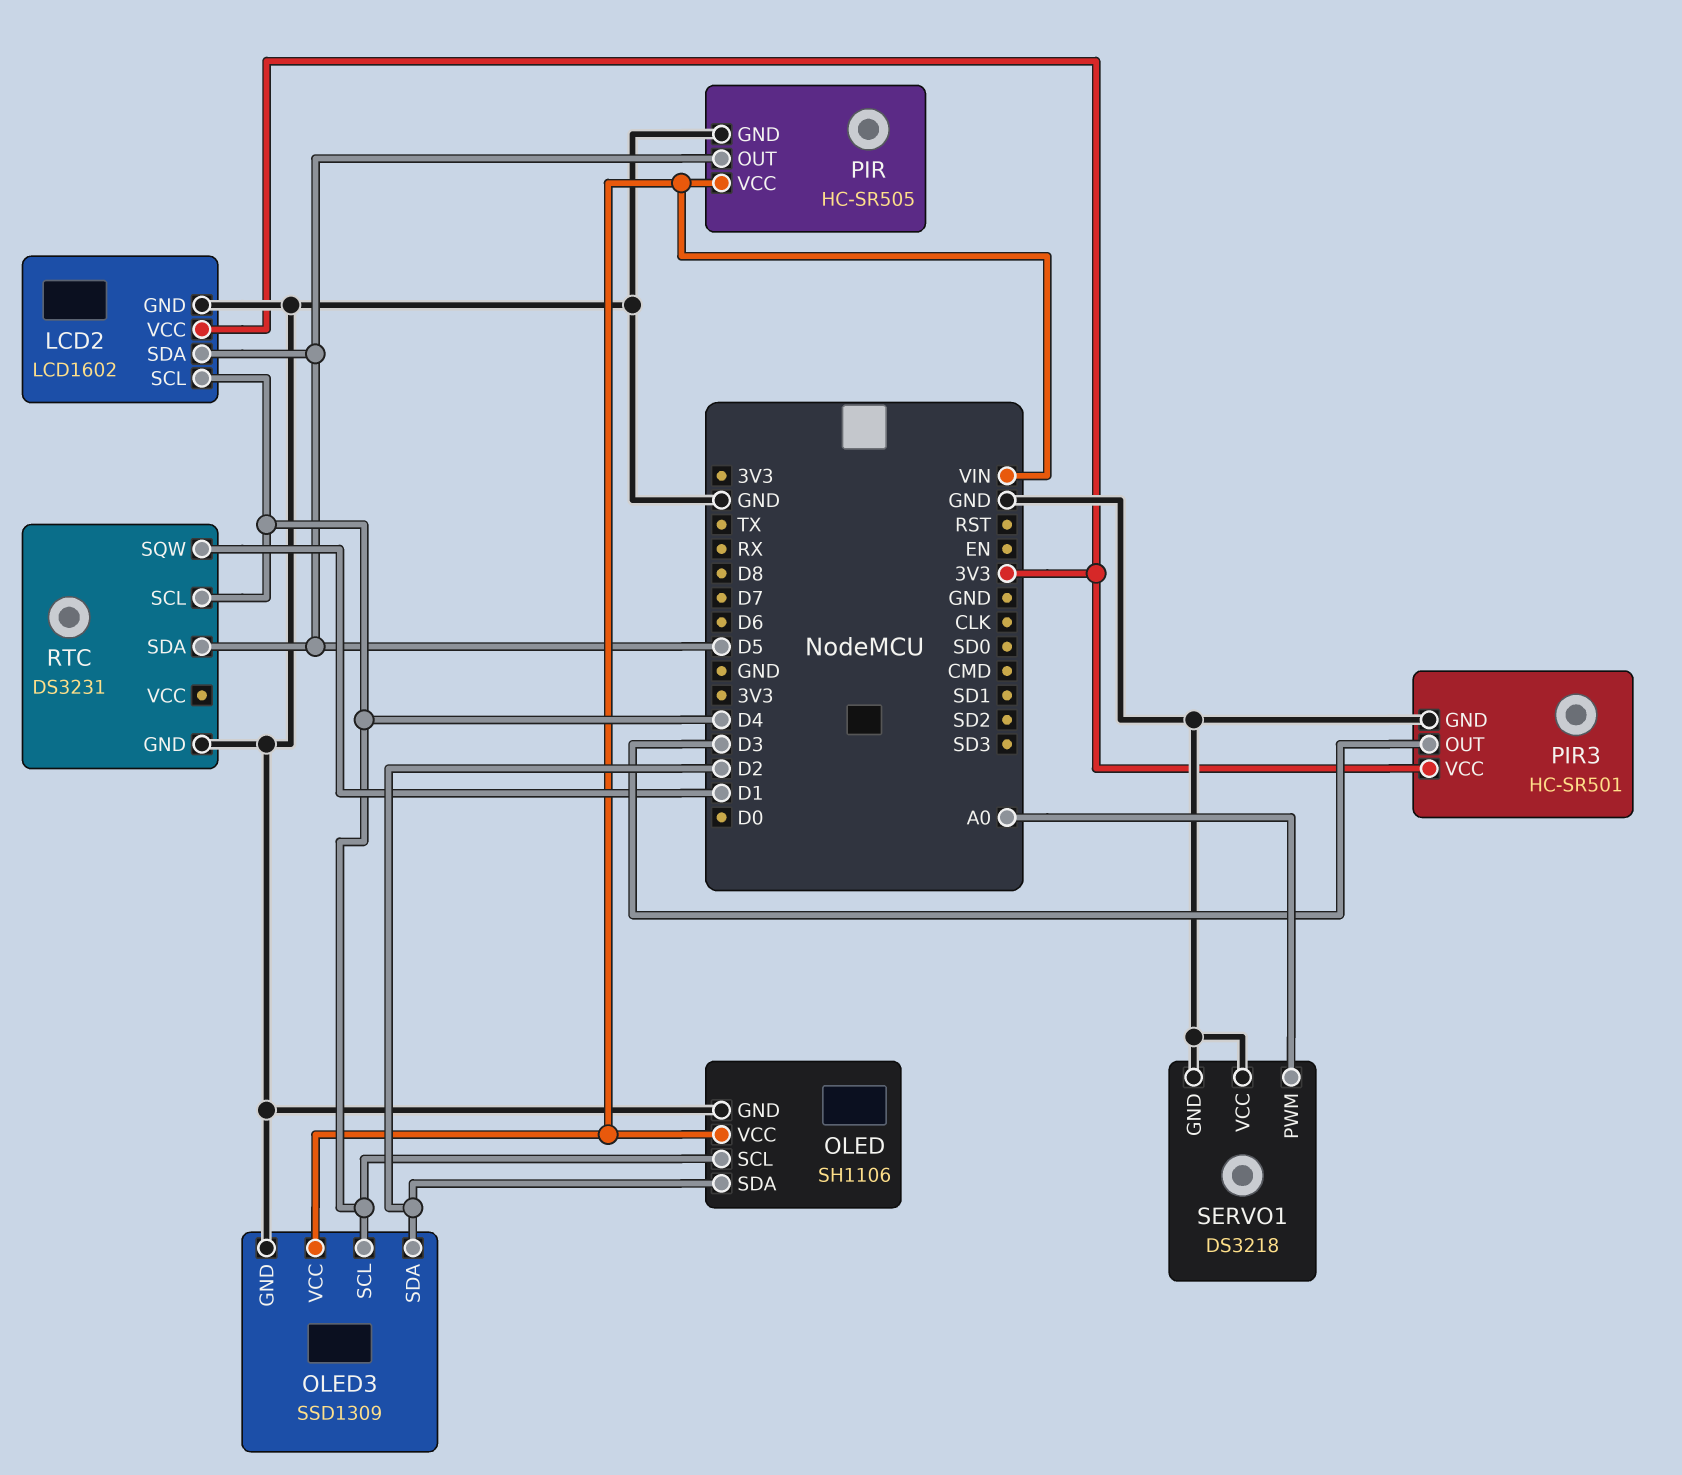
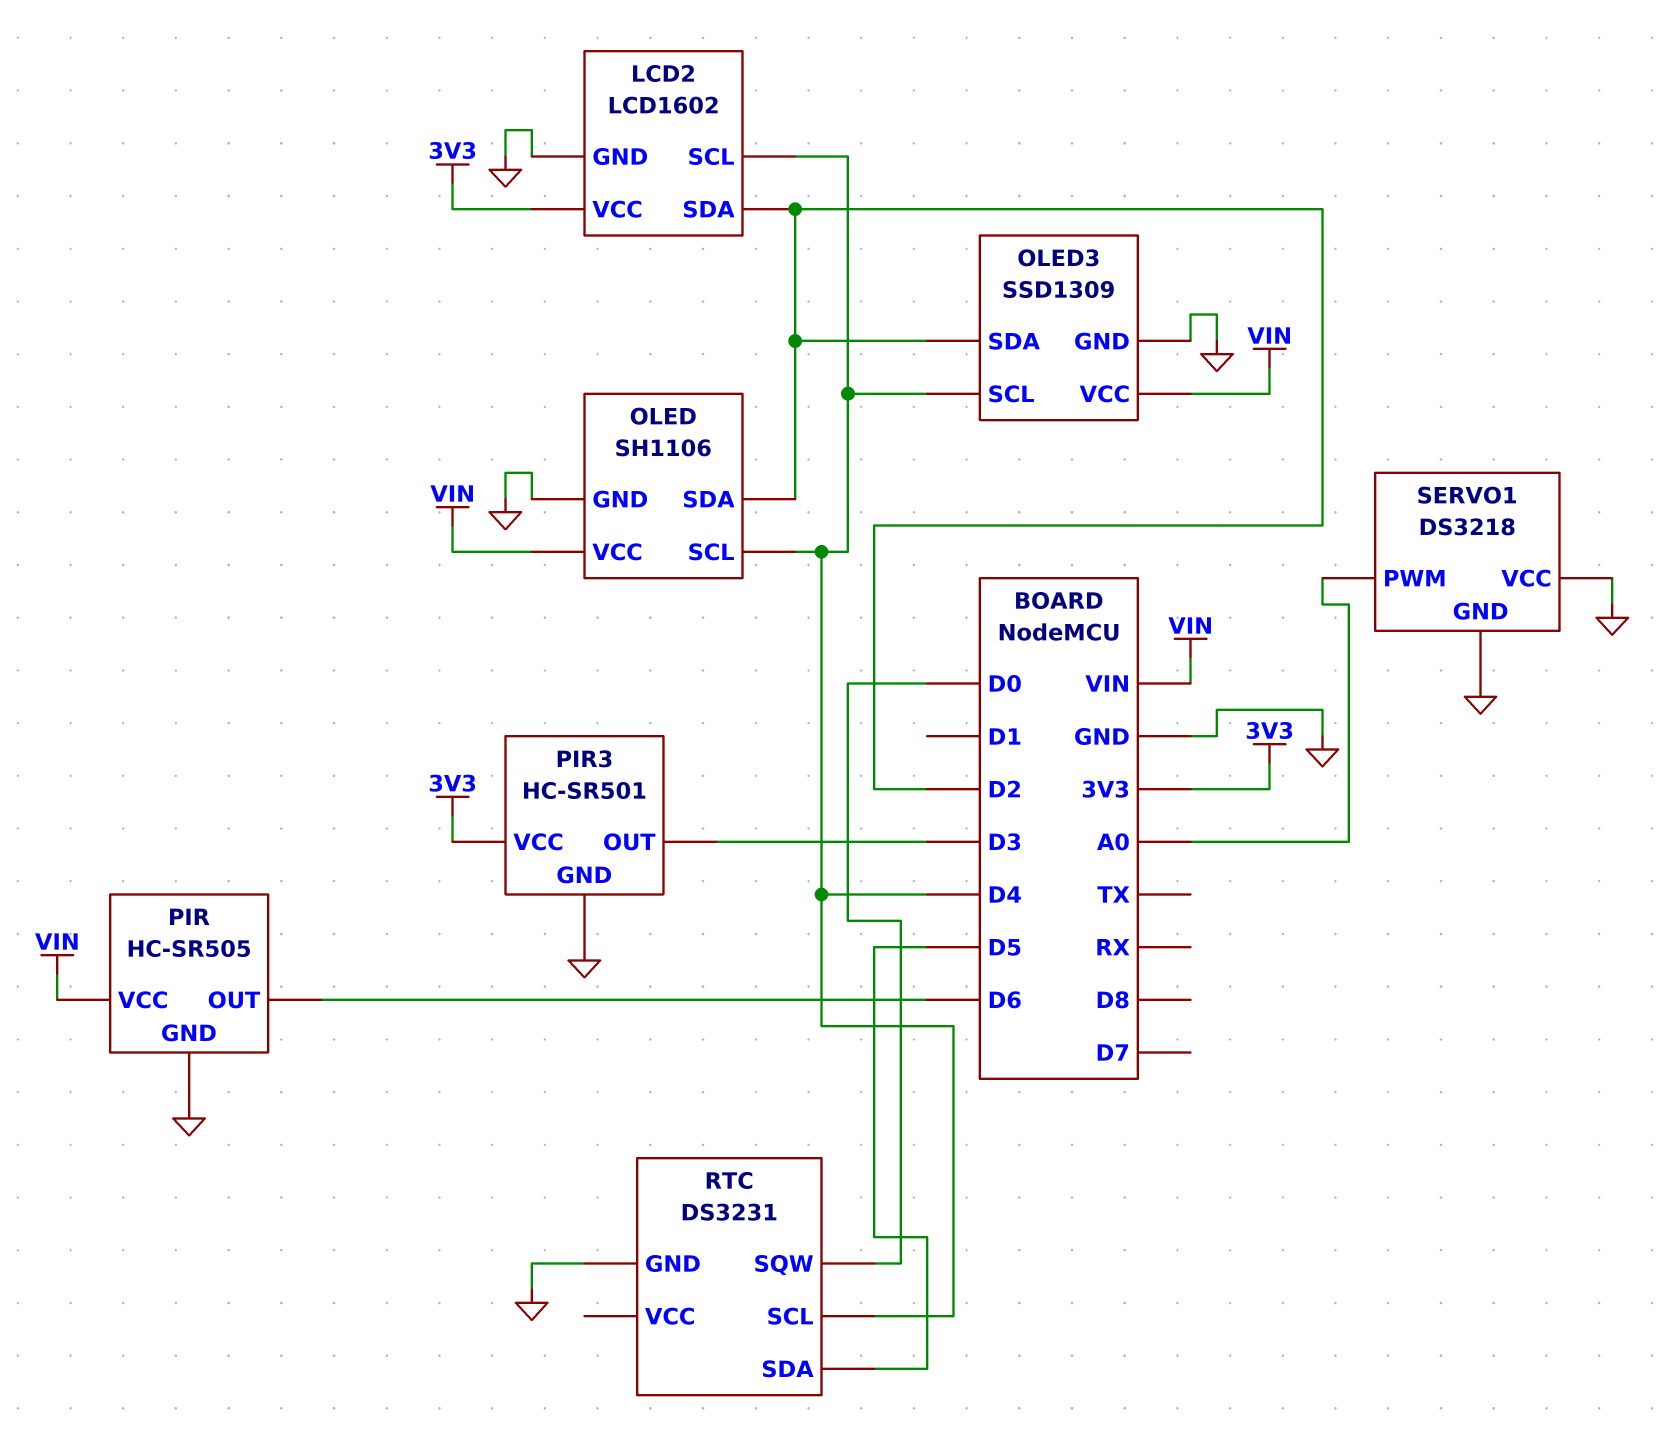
LCD2 pin SDA: D5 -> D2
PIR pin OUT: D5 -> D6
RTC pin SQW: D1 -> D0

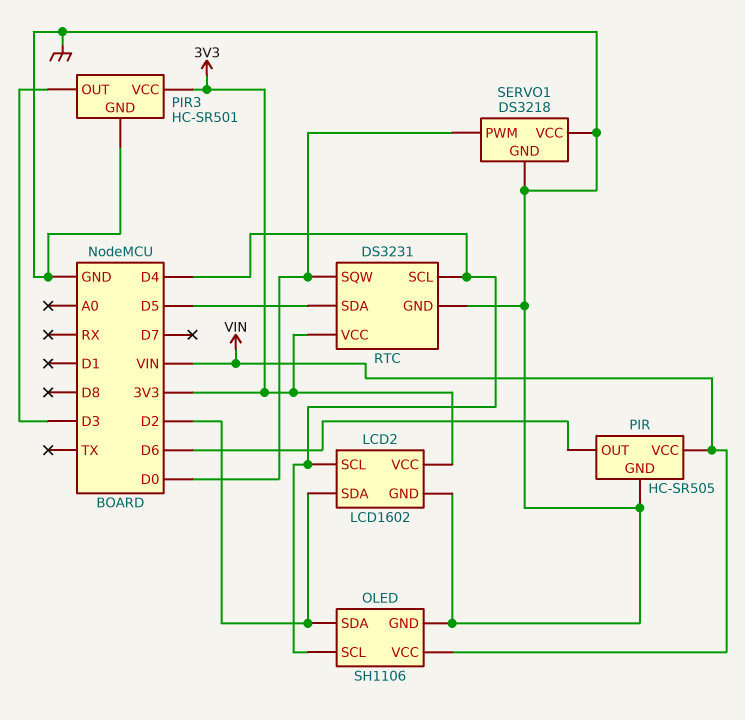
OLED3: SSD1309 -> none
OLED3 pin GND: GND -> none
OLED3 pin SCL: D4 -> none
OLED3 pin SDA: D2 -> none
OLED3 pin VCC: VIN -> none
RTC pin VCC: none -> 3V3
SERVO1 pin PWM: A0 -> D0

